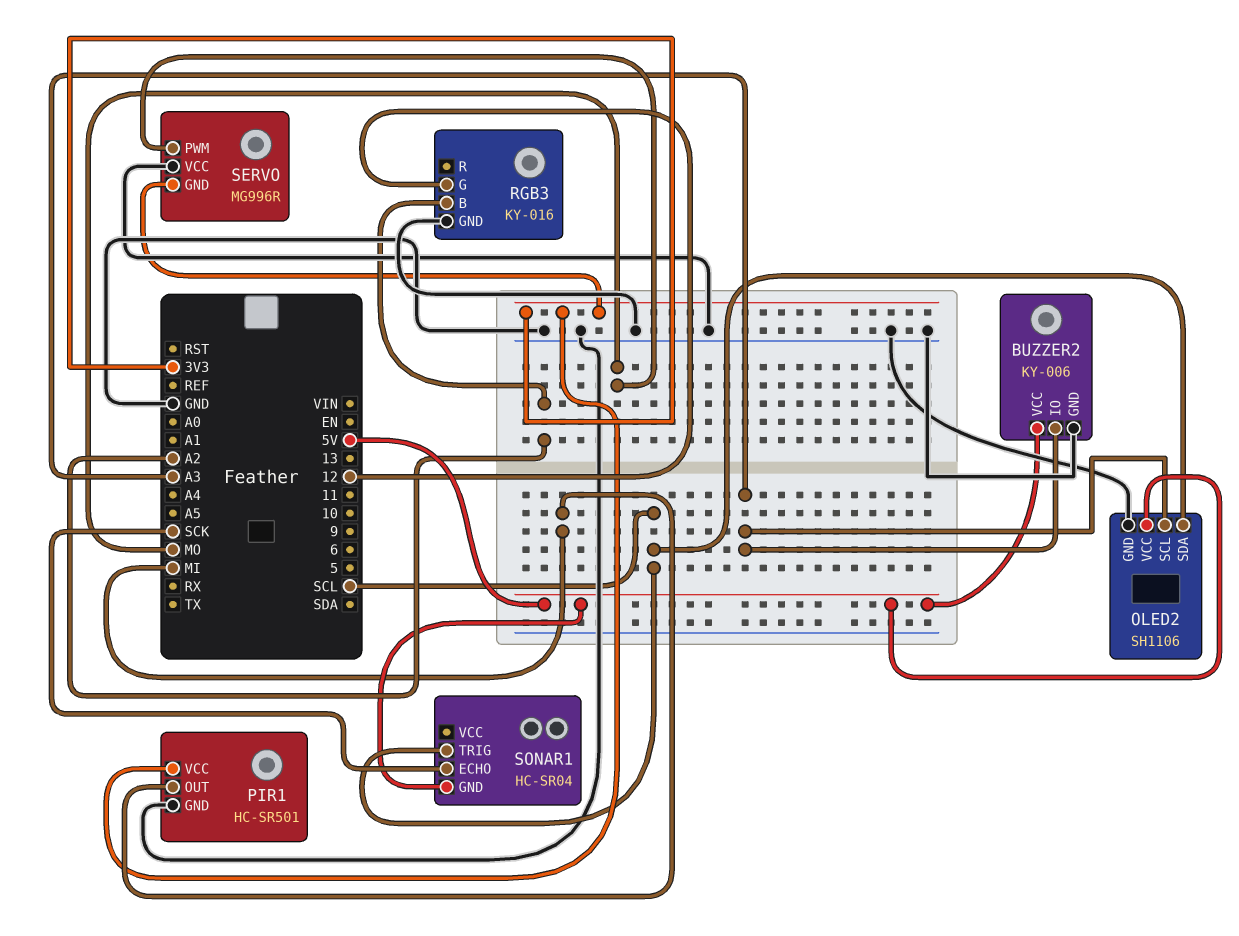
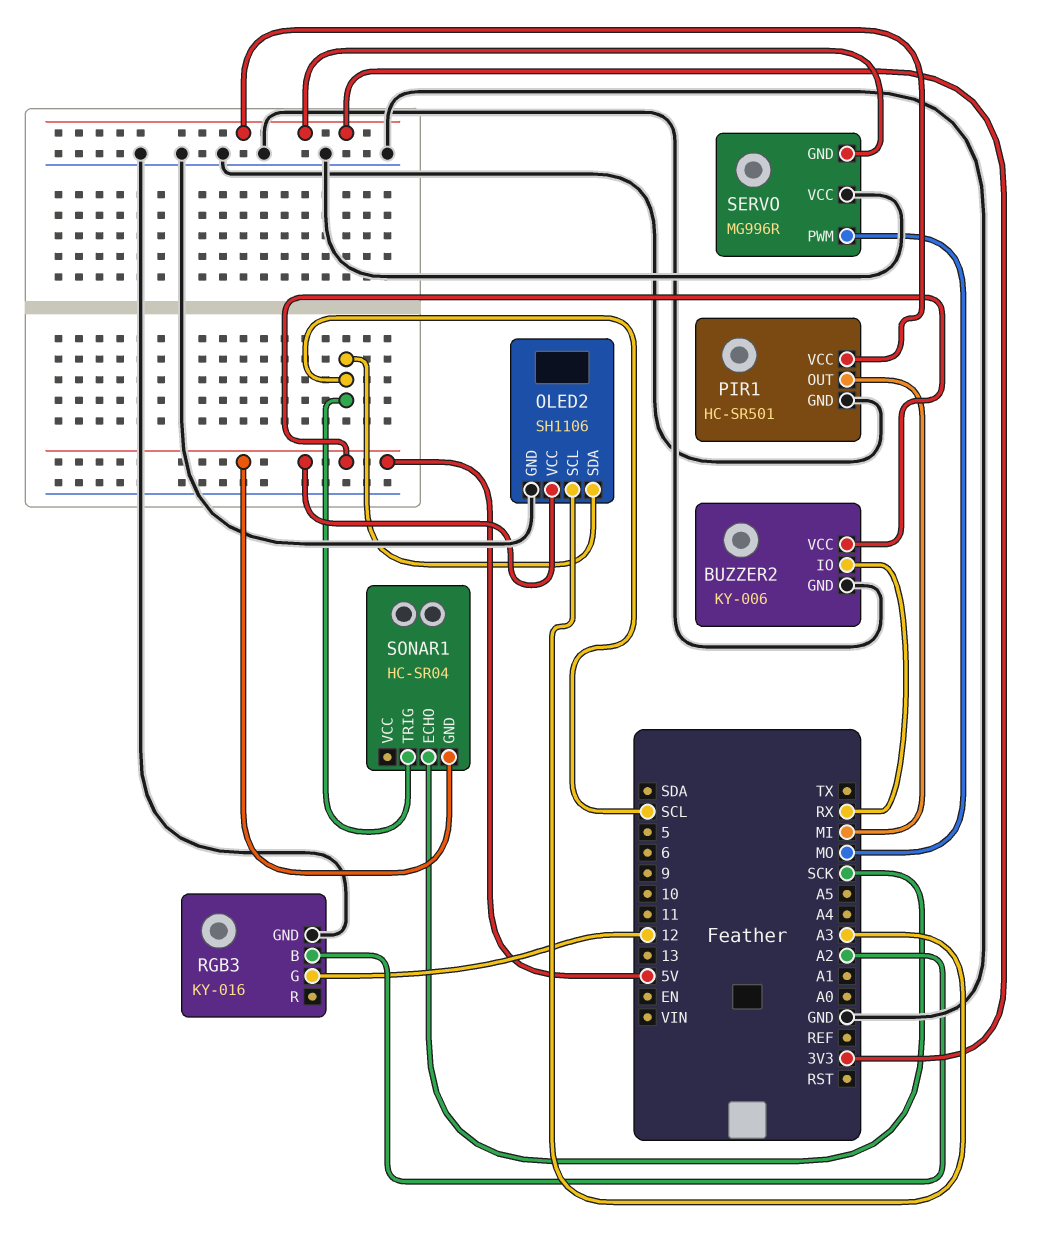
BUZZER2 pin IO: A3 -> RX

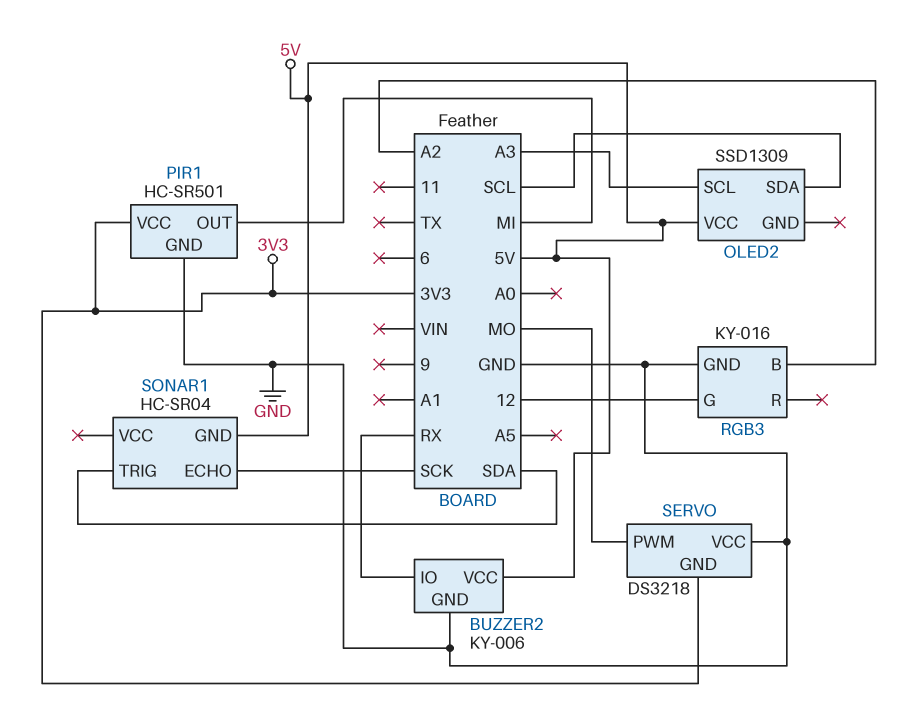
OLED2: SH1106 -> SSD1309
OLED2 pin GND: GND -> none
SERVO: MG996R -> DS3218
SONAR1 pin TRIG: SCL -> SDA

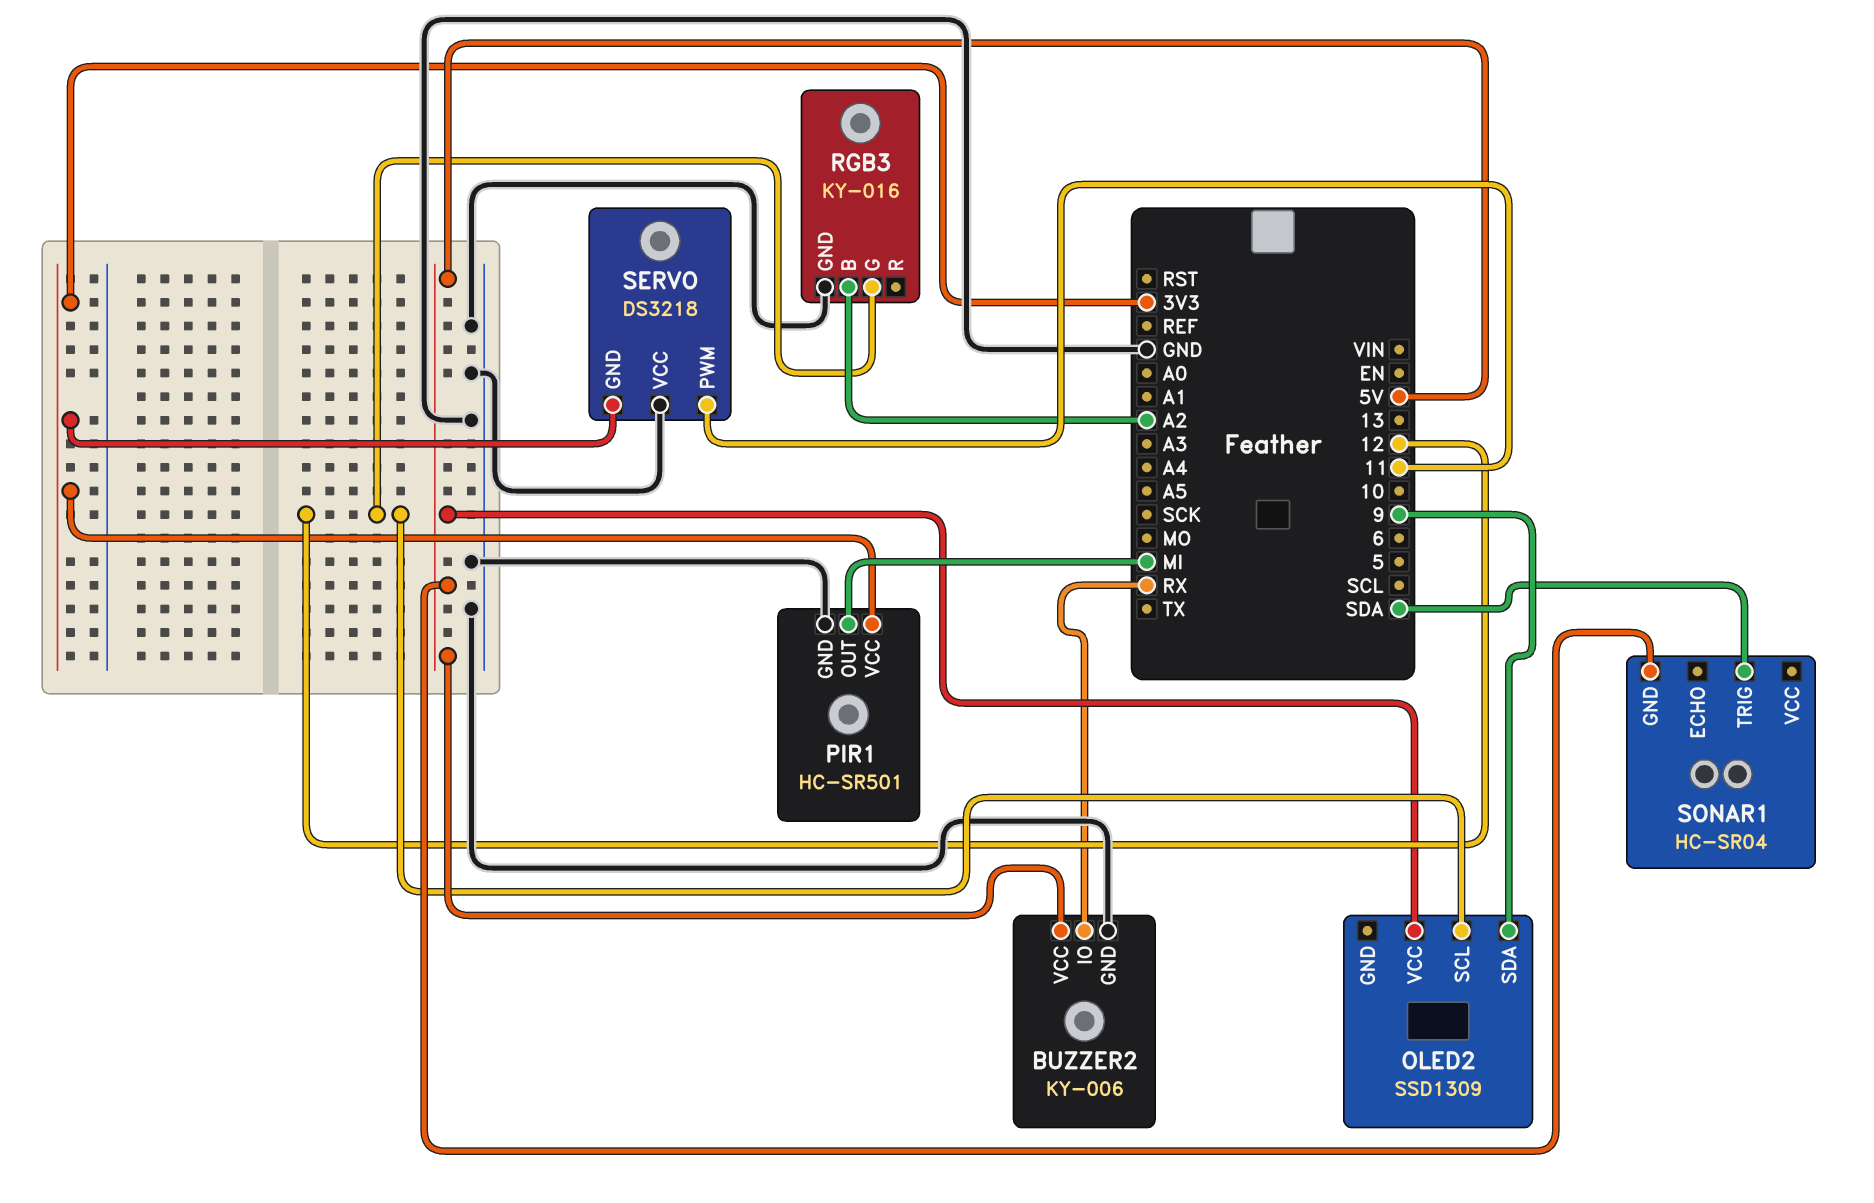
OLED2 pin SCL: A3 -> 12
OLED2 pin SDA: SCL -> 9
SERVO pin PWM: MO -> 11
SONAR1 pin ECHO: SCK -> none

